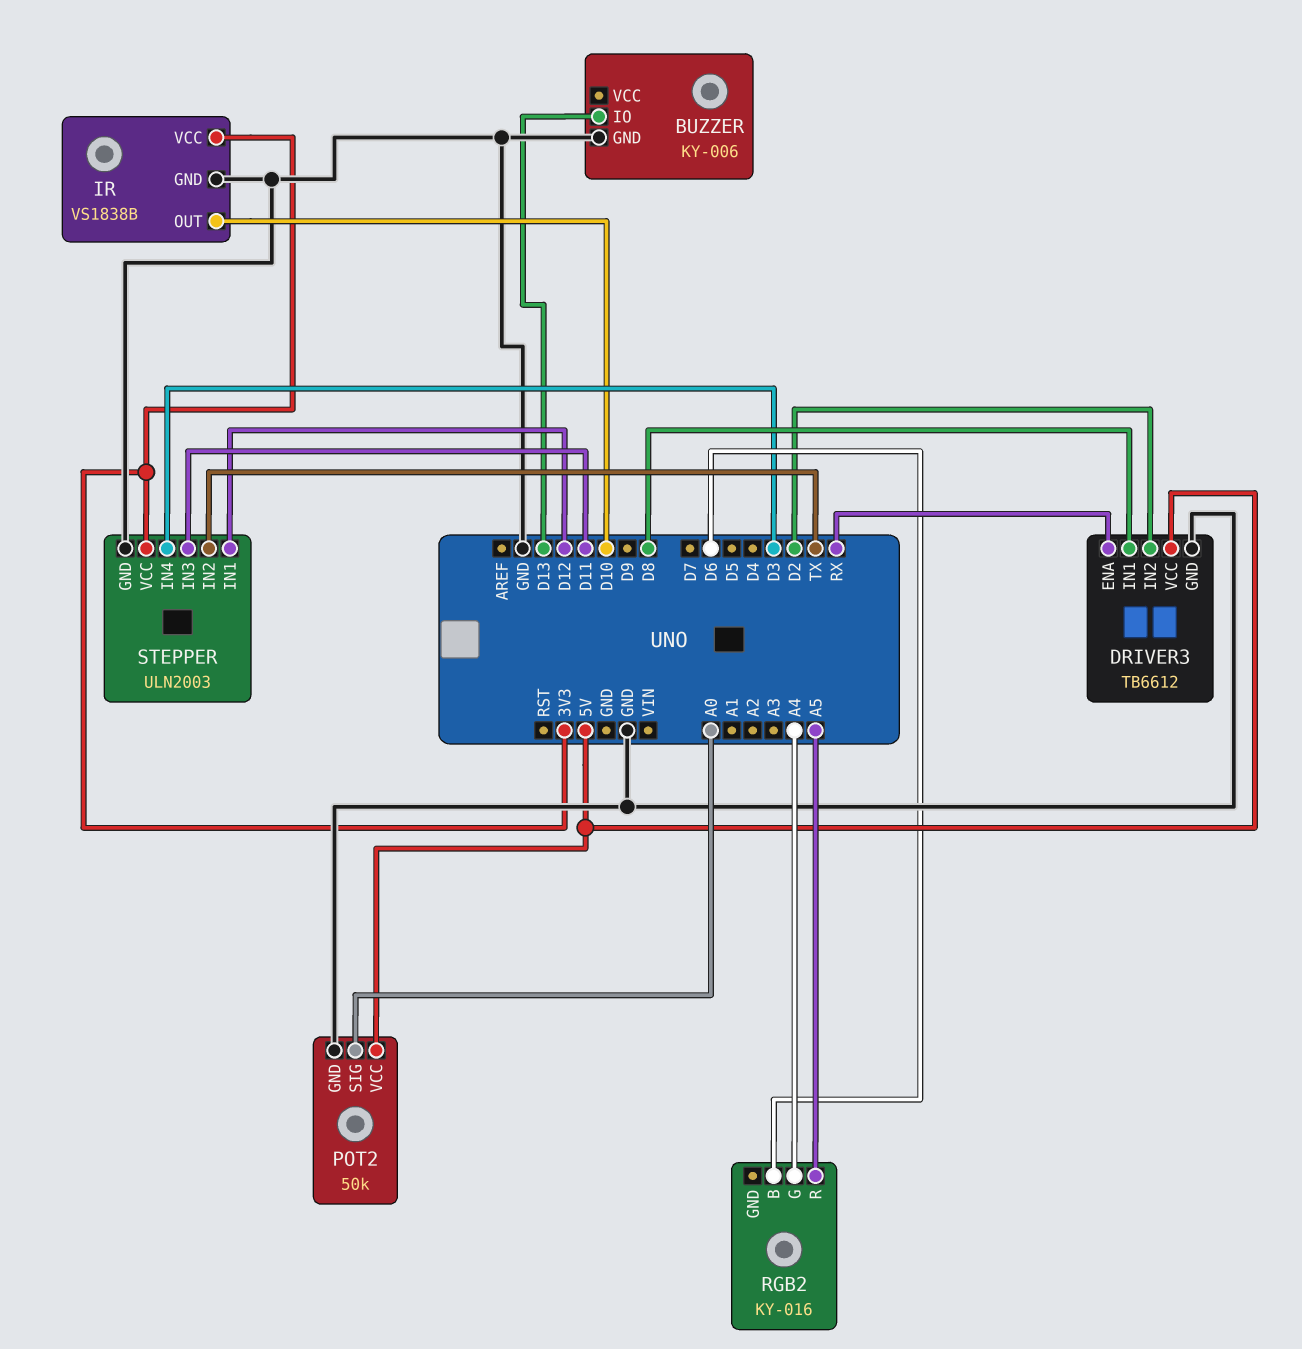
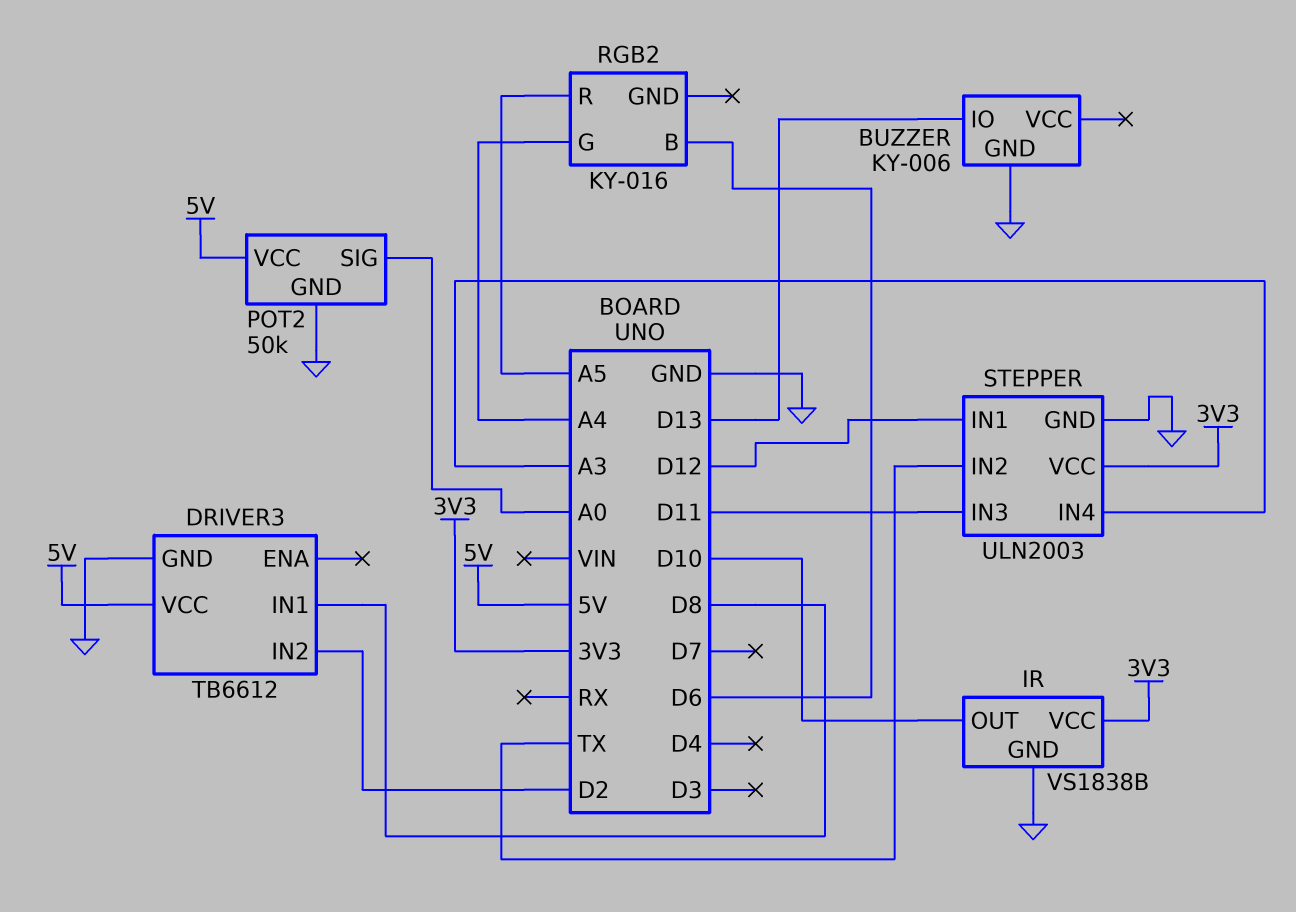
DRIVER3 pin ENA: RX -> none
STEPPER pin IN4: D3 -> A3

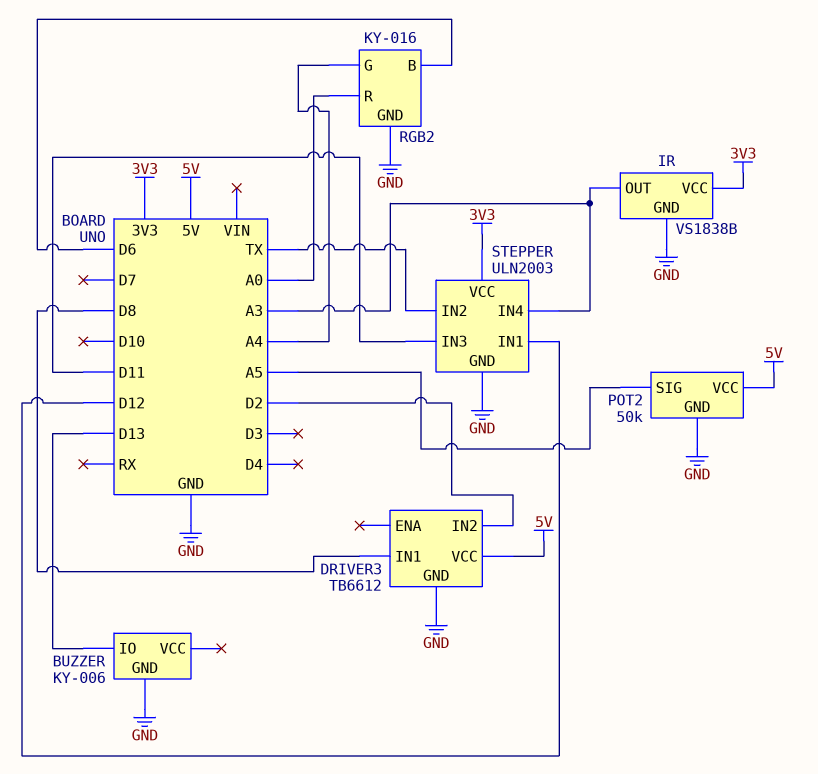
IR pin OUT: D10 -> A3
POT2 pin SIG: A0 -> A5
RGB2 pin GND: none -> GND
RGB2 pin R: A5 -> A0

